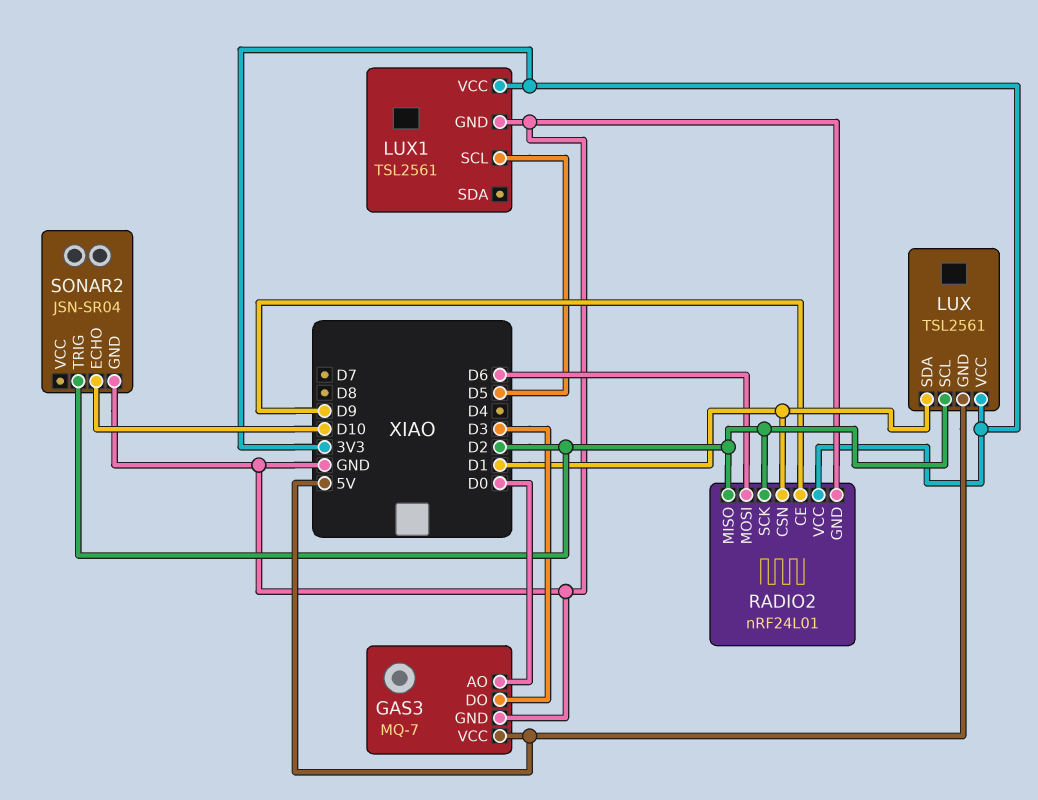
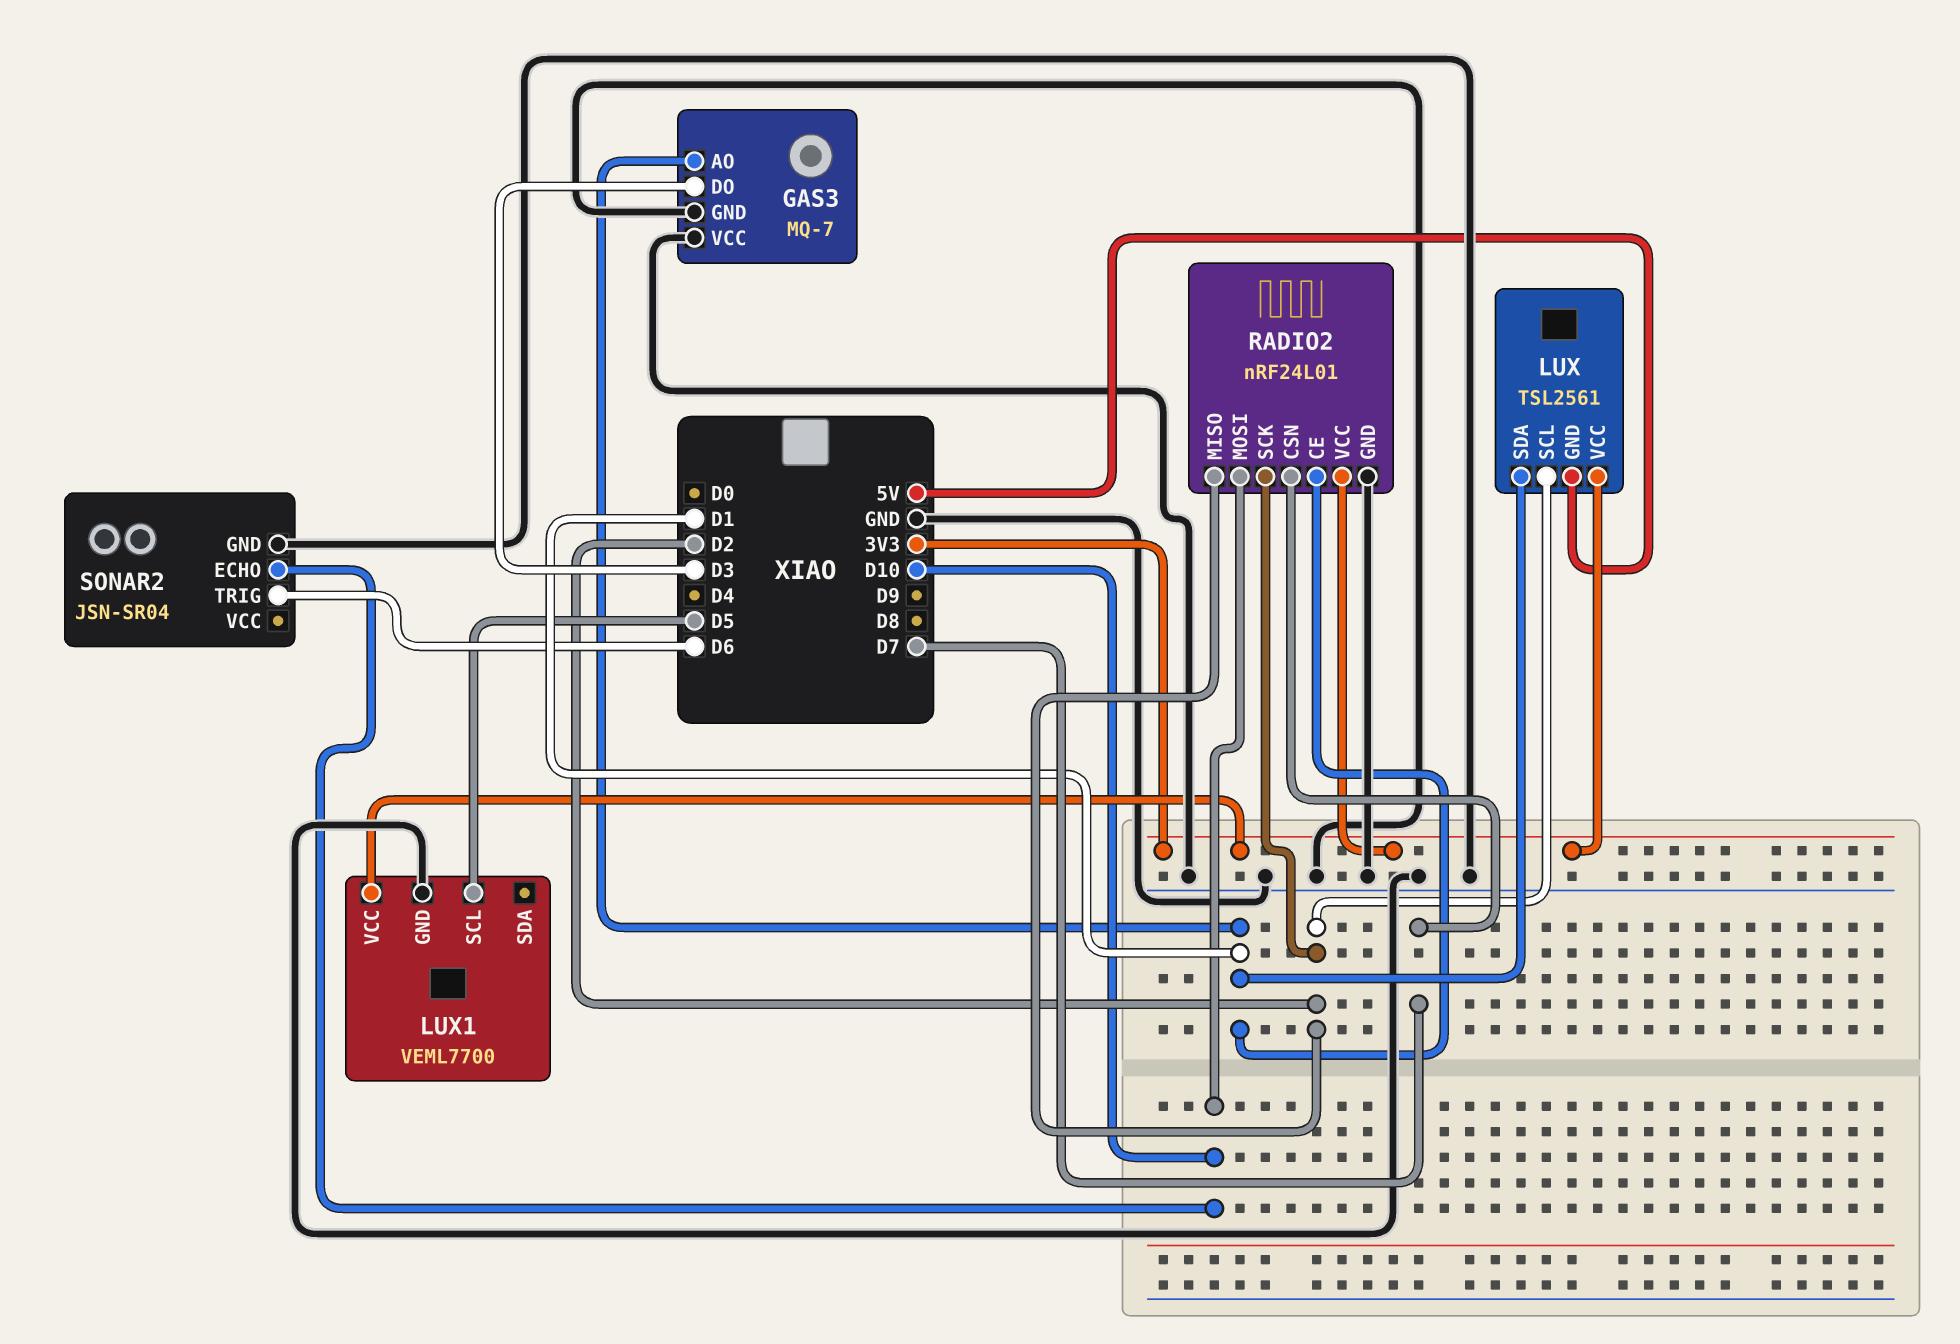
GAS3 pin AO: D0 -> D1
GAS3 pin VCC: 5V -> GND
LUX1: TSL2561 -> VEML7700
RADIO2 pin CE: D9 -> D1
RADIO2 pin CSN: D1 -> D7
RADIO2 pin MOSI: D6 -> D10
SONAR2 pin TRIG: D2 -> D6

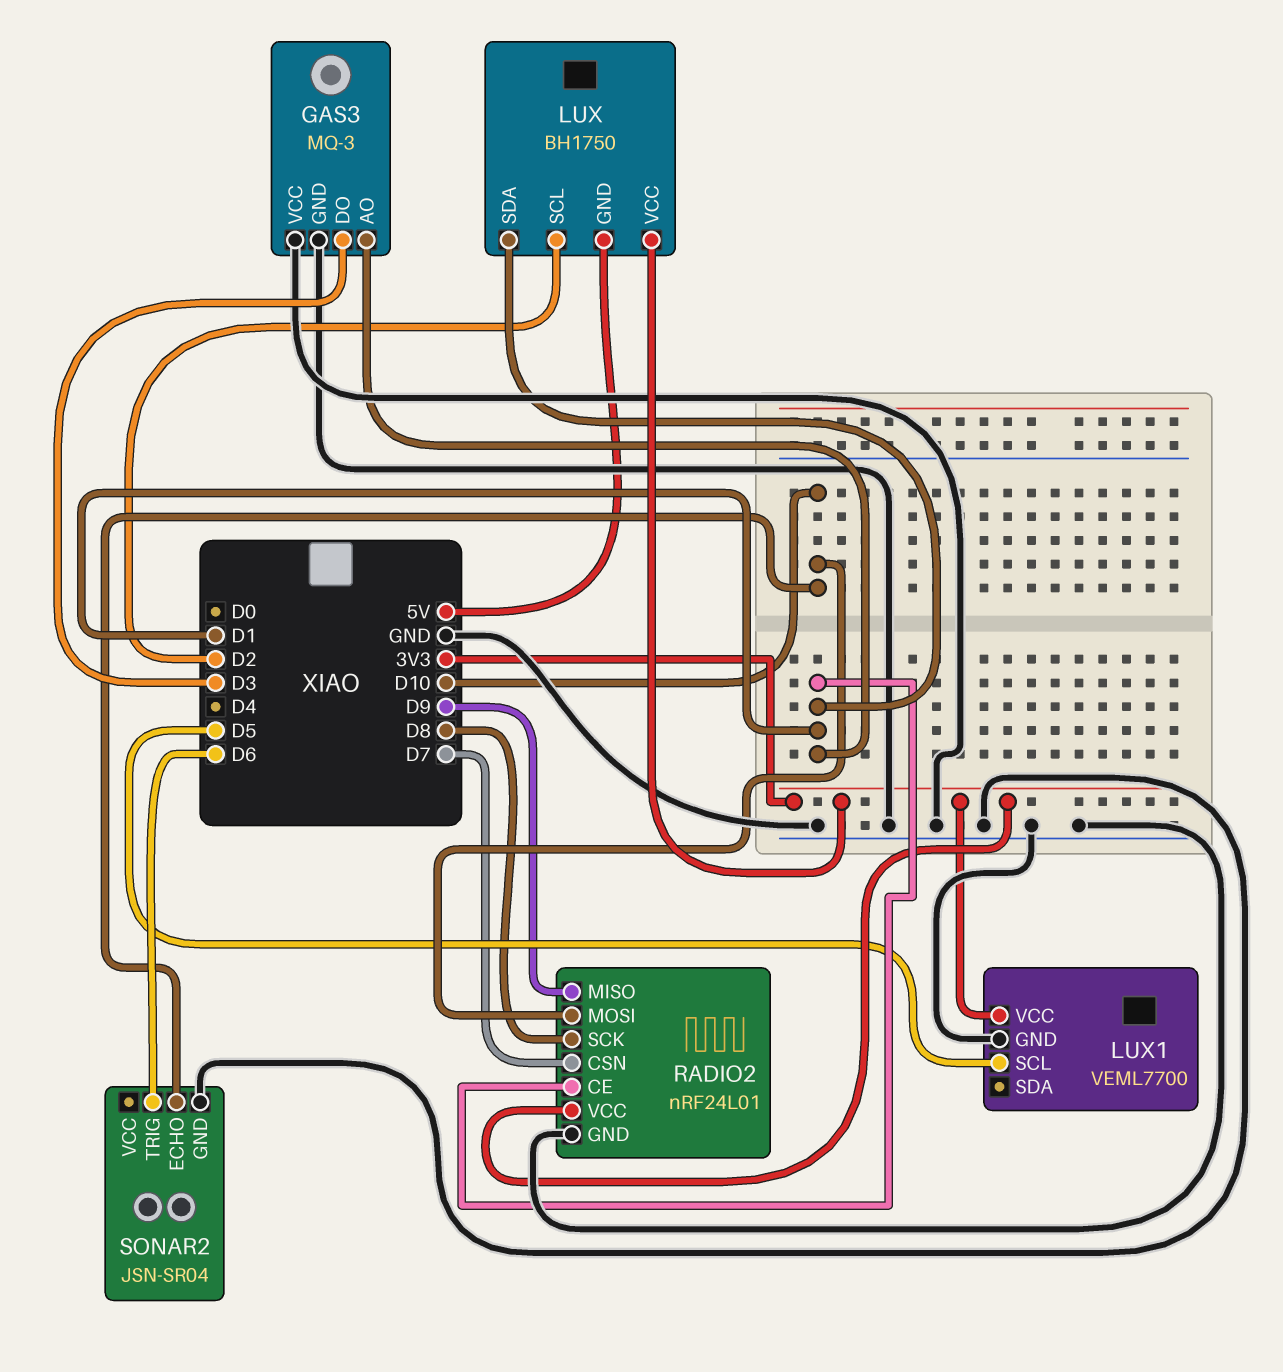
GAS3: MQ-7 -> MQ-3
LUX: TSL2561 -> BH1750
RADIO2 pin MISO: D2 -> D9
RADIO2 pin SCK: D2 -> D8

